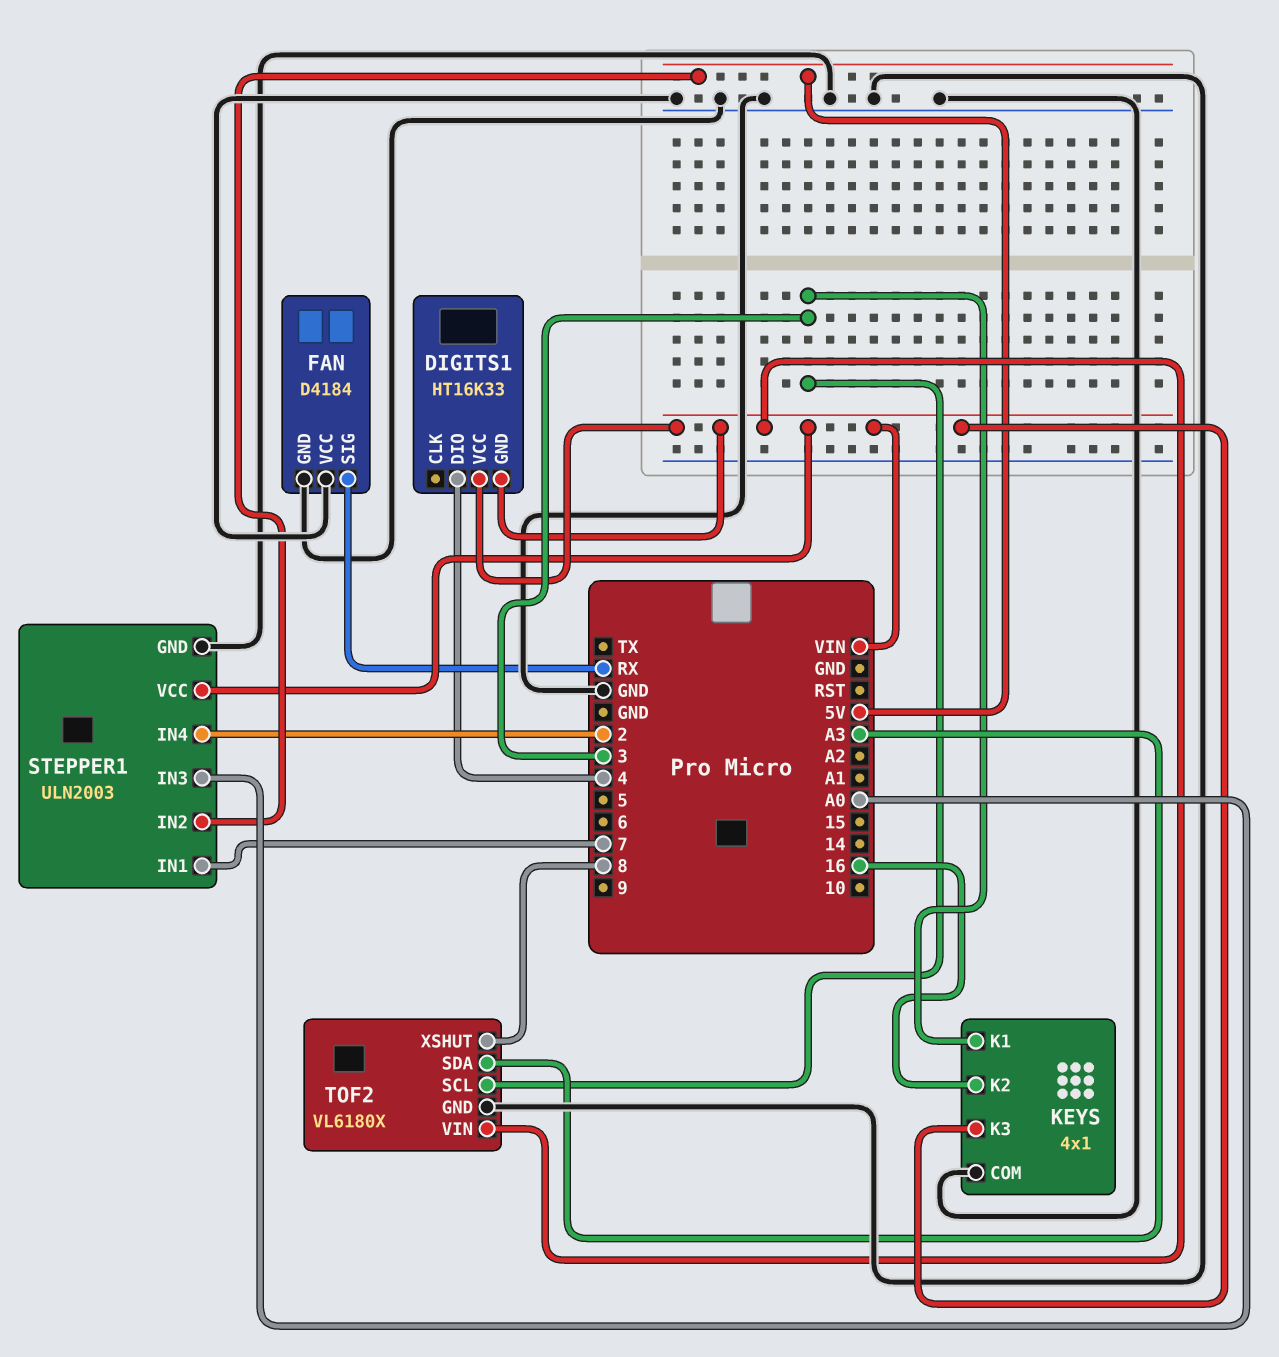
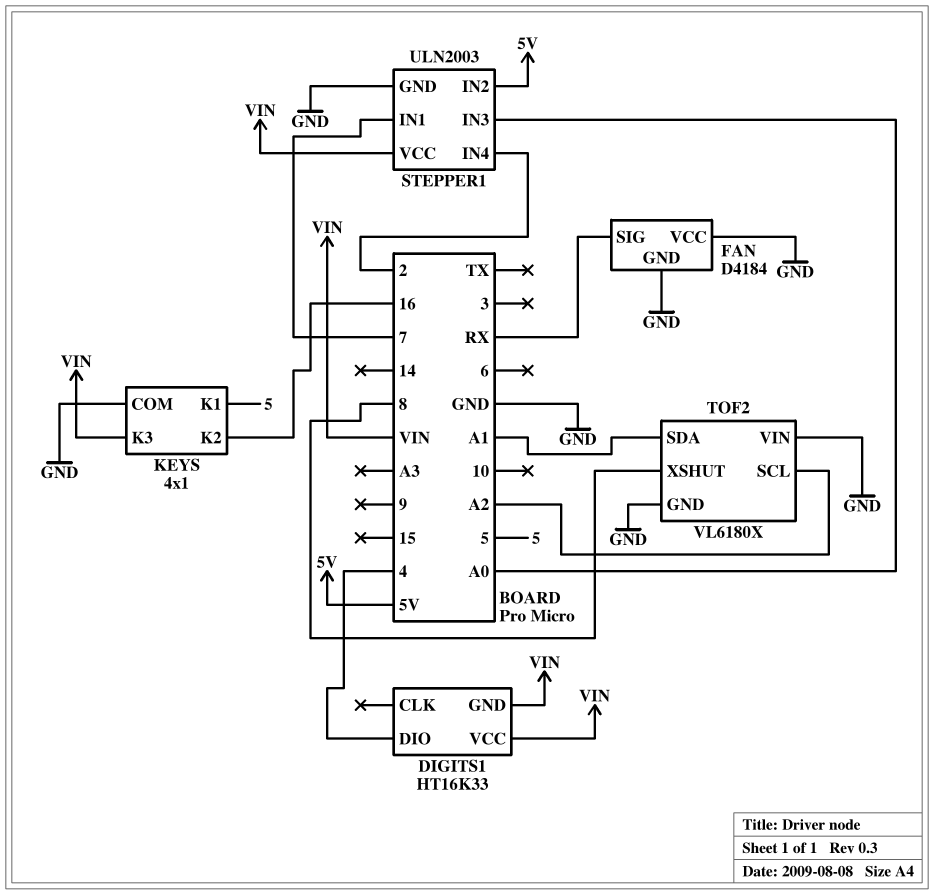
KEYS pin K1: 3 -> 5
TOF2 pin SCL: 3 -> A2
TOF2 pin SDA: A3 -> A1
TOF2 pin VIN: VIN -> GND

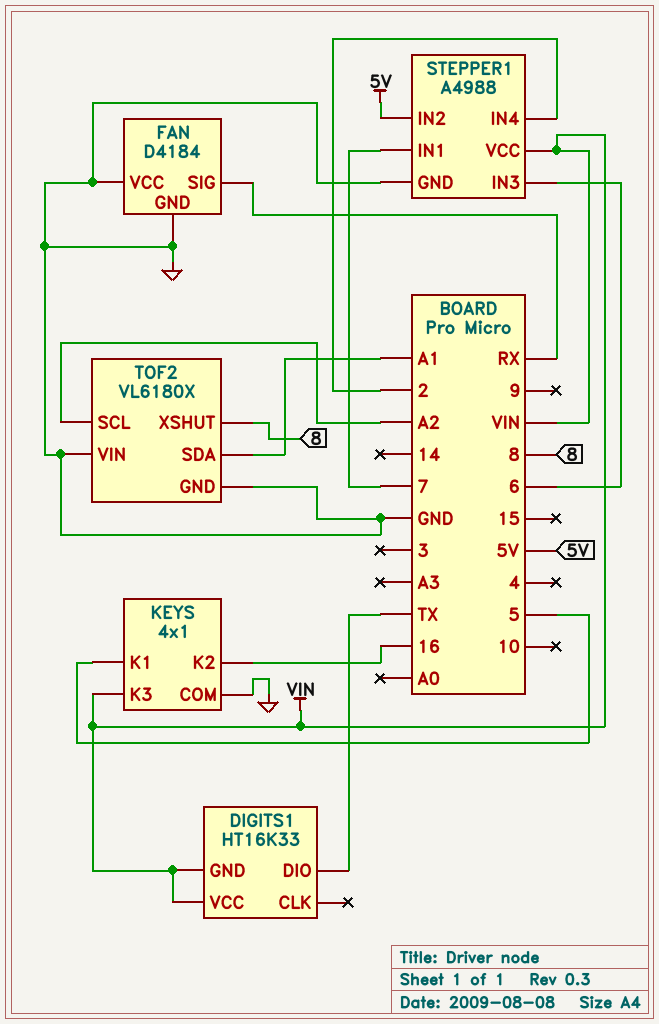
DIGITS1 pin DIO: 4 -> TX
STEPPER1: ULN2003 -> A4988
STEPPER1 pin IN3: A0 -> 6

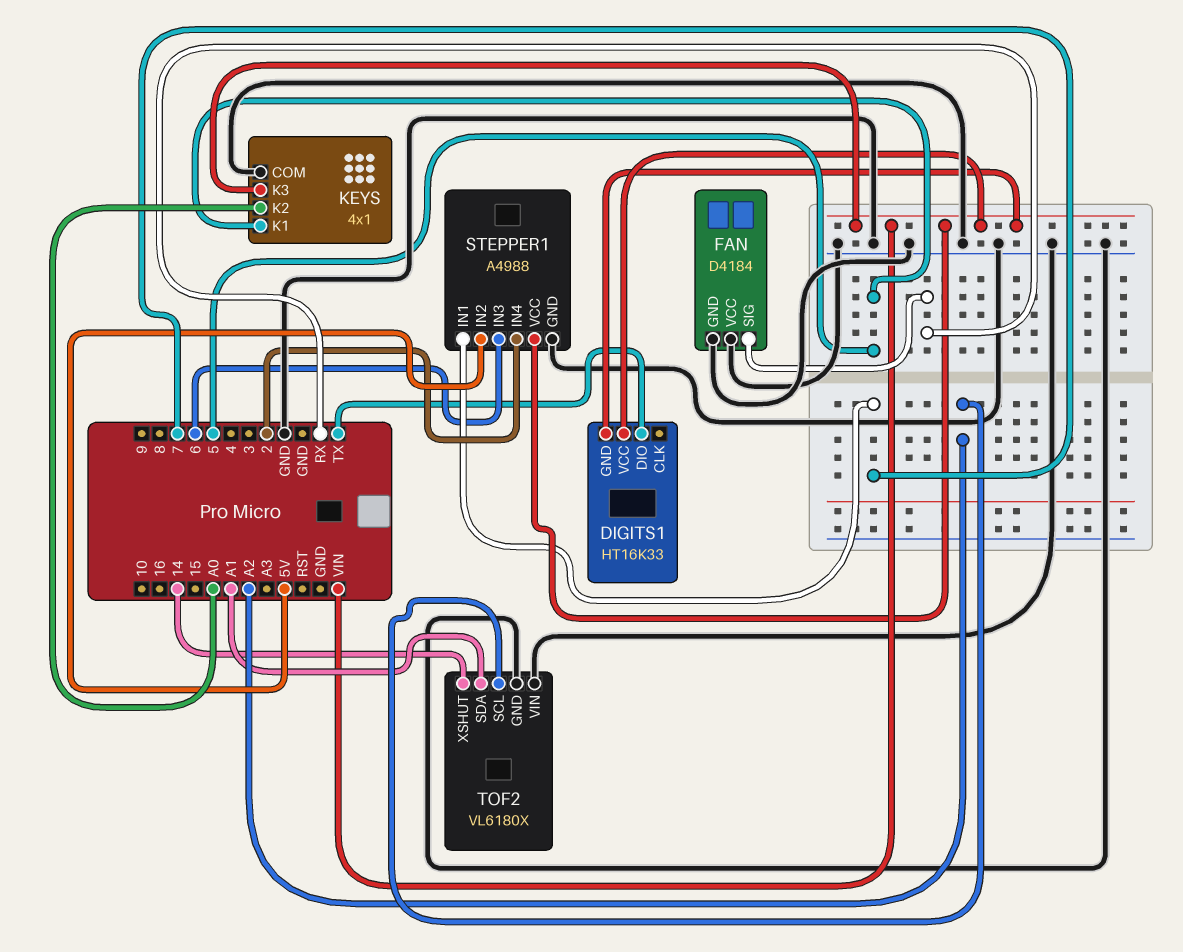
KEYS pin K2: 16 -> A0
TOF2 pin XSHUT: 8 -> 14

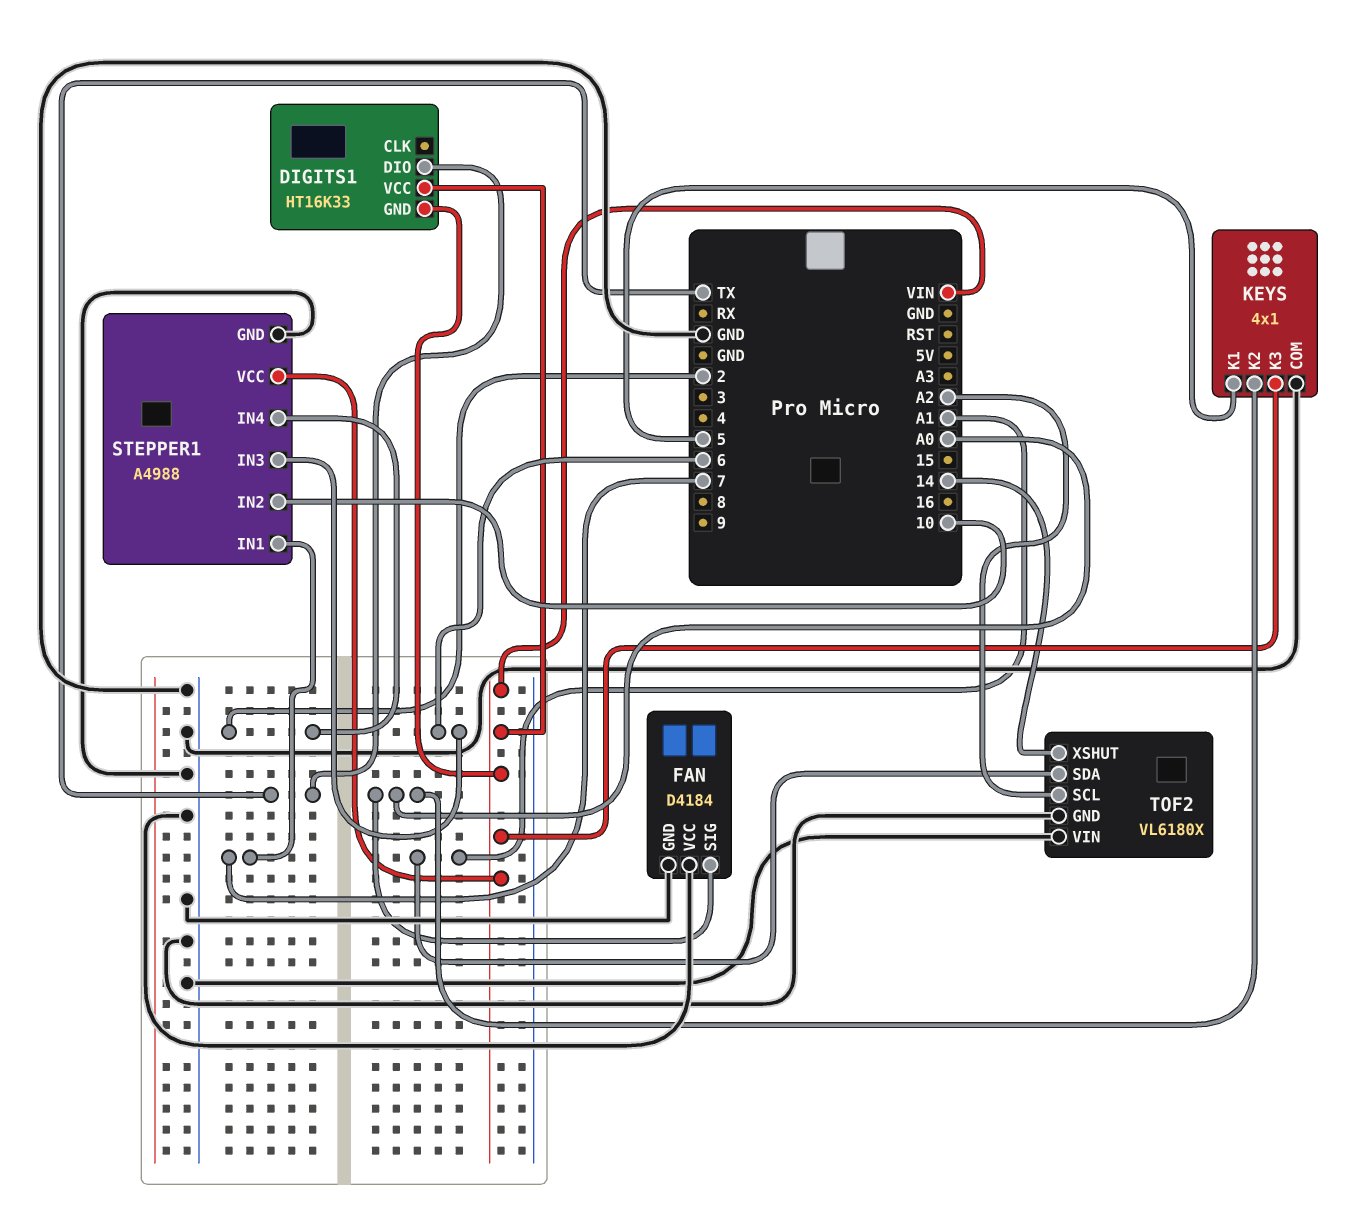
FAN pin SIG: RX -> A0
STEPPER1 pin IN2: 5V -> 10

